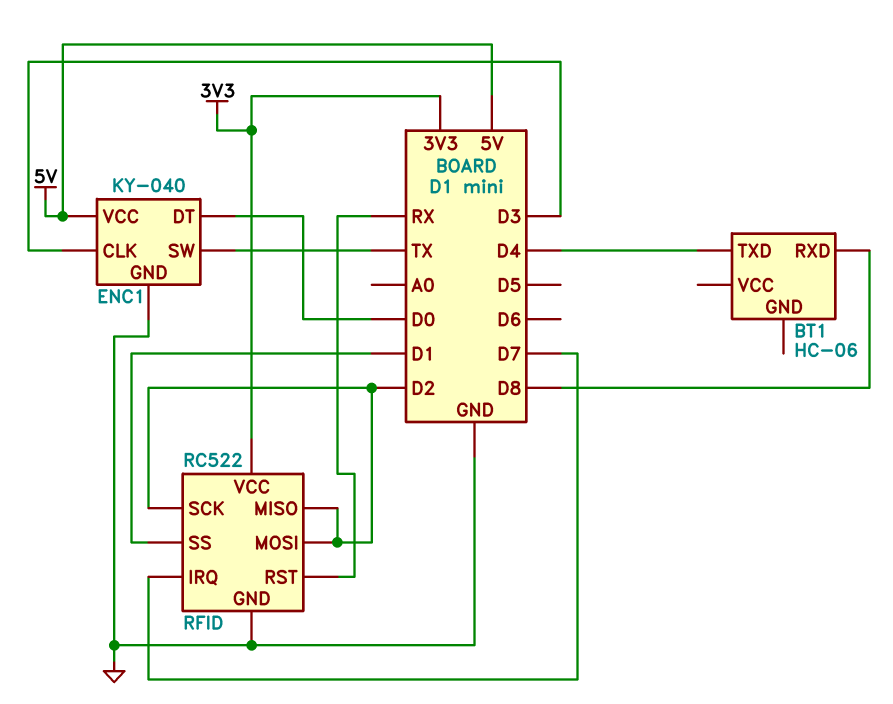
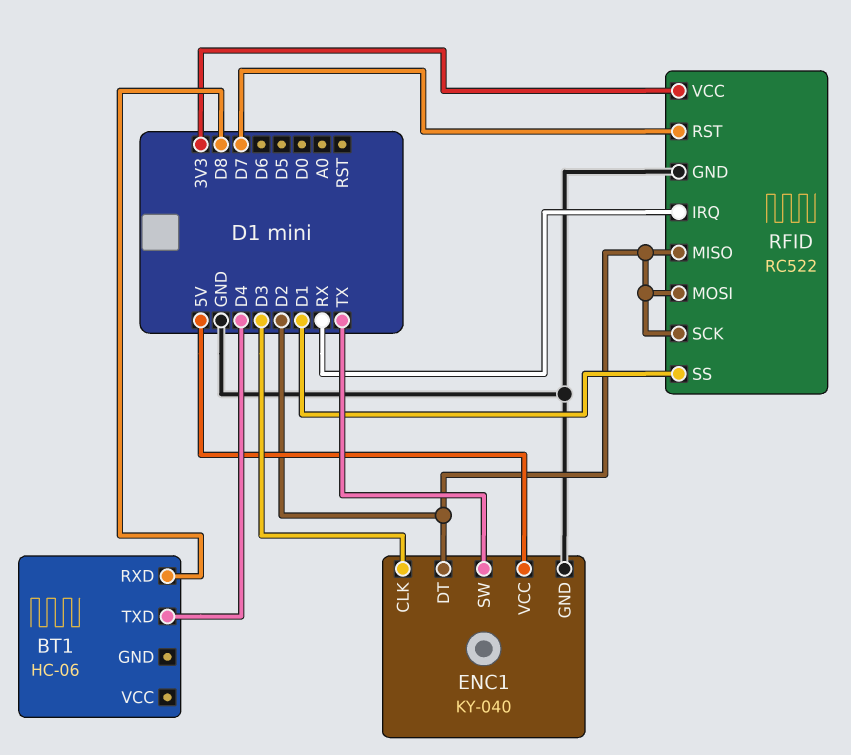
ENC1 pin DT: D0 -> D2
RFID pin IRQ: D7 -> RX
RFID pin RST: RX -> D7

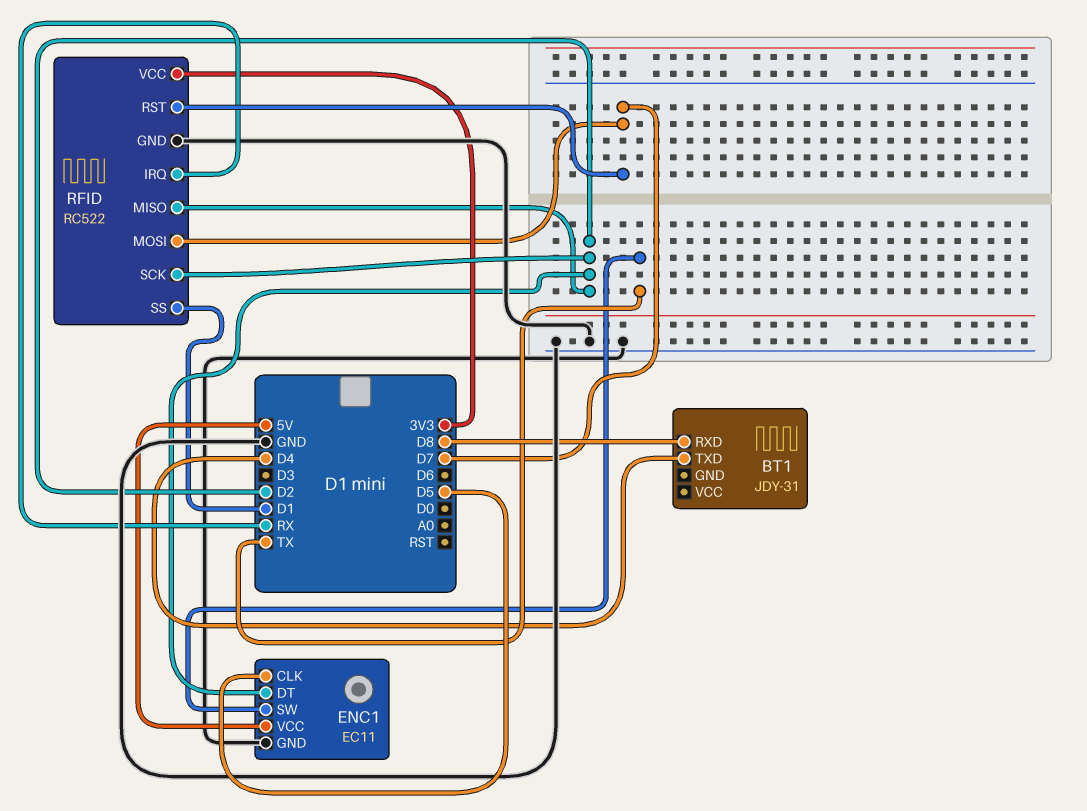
BT1: HC-06 -> JDY-31
ENC1: KY-040 -> EC11
ENC1 pin CLK: D3 -> D5
RFID pin MOSI: D2 -> D7

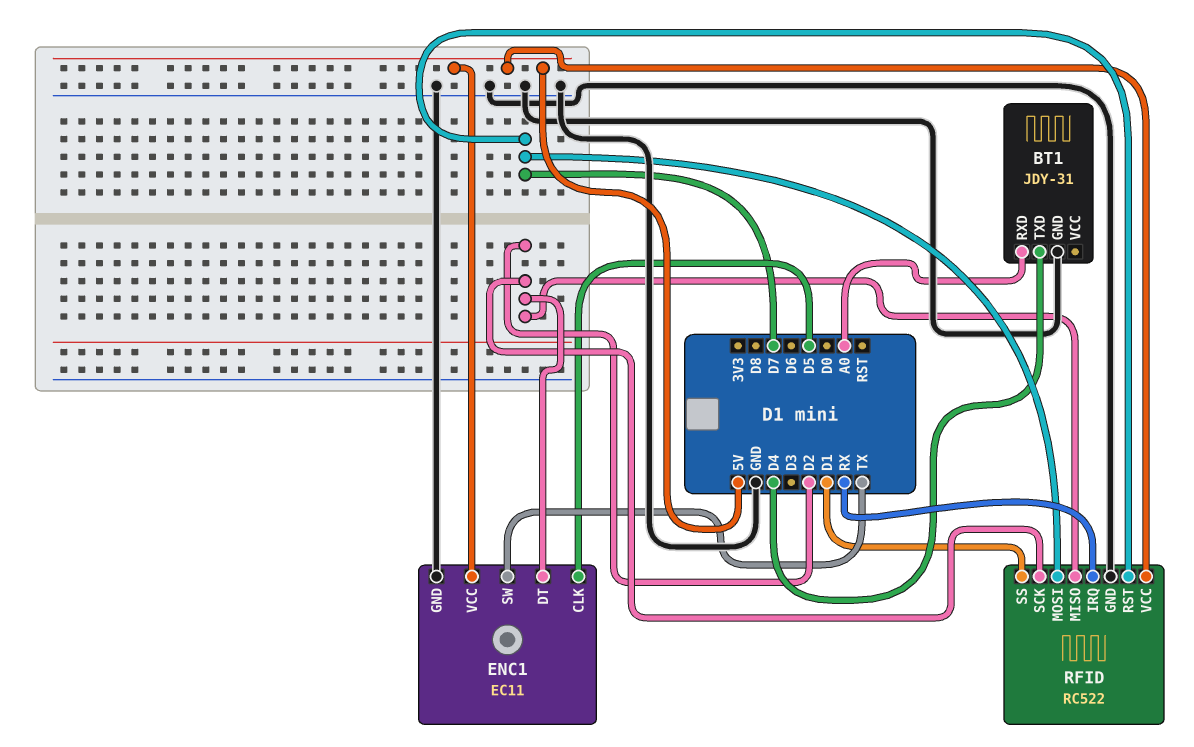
BT1 pin GND: none -> GND
BT1 pin RXD: D8 -> A0
RFID pin VCC: 3V3 -> 5V

